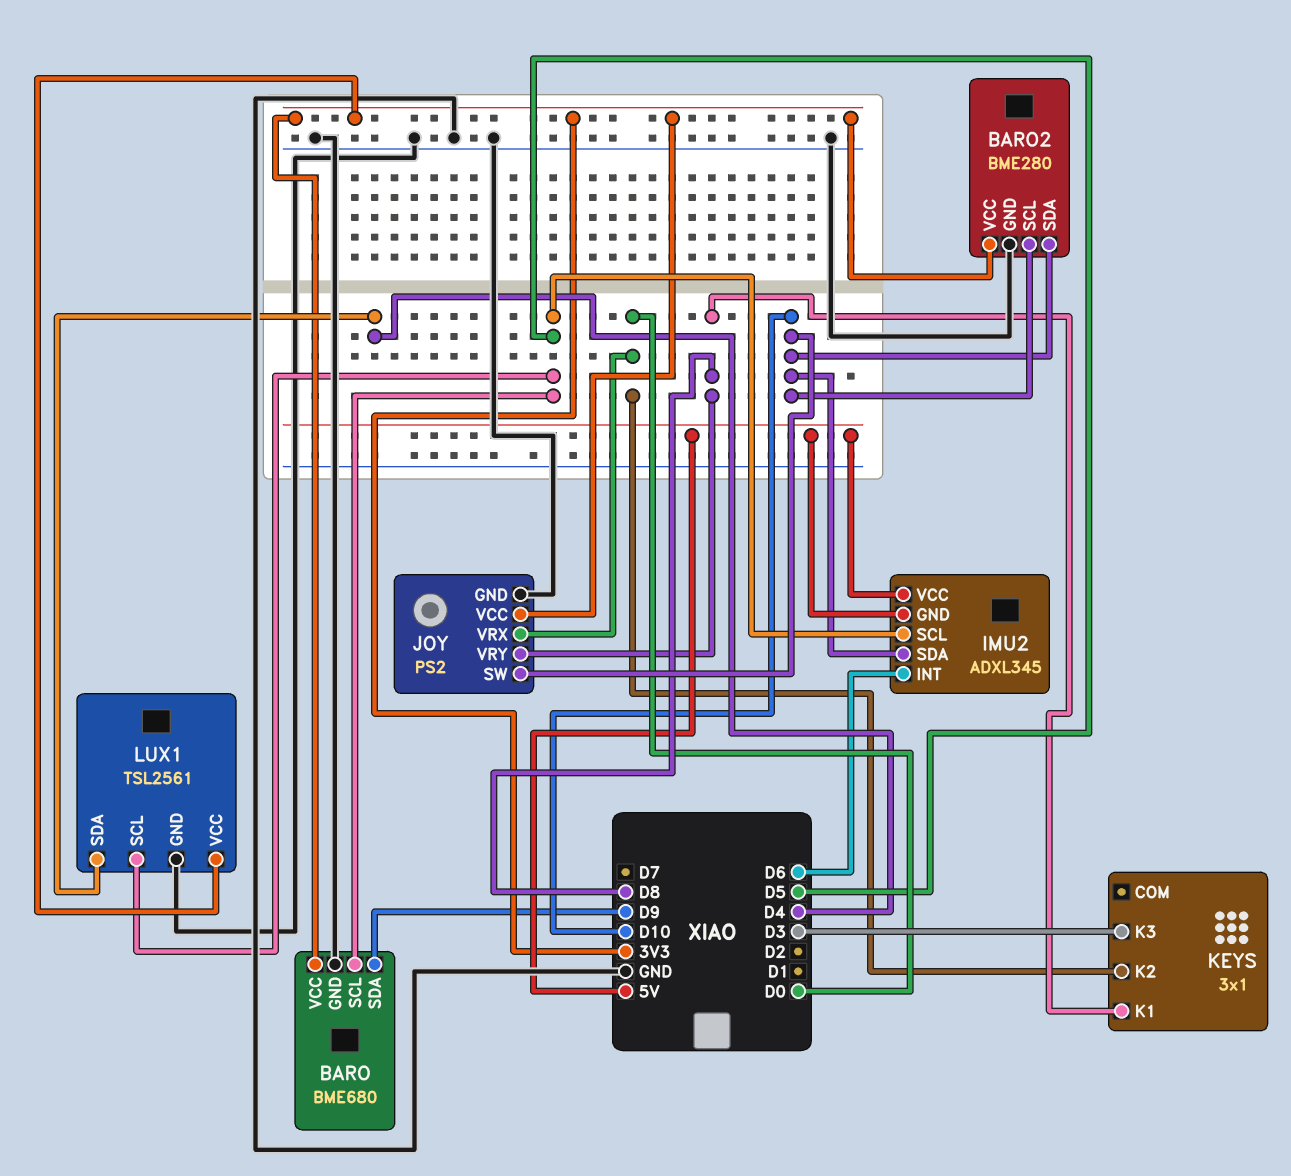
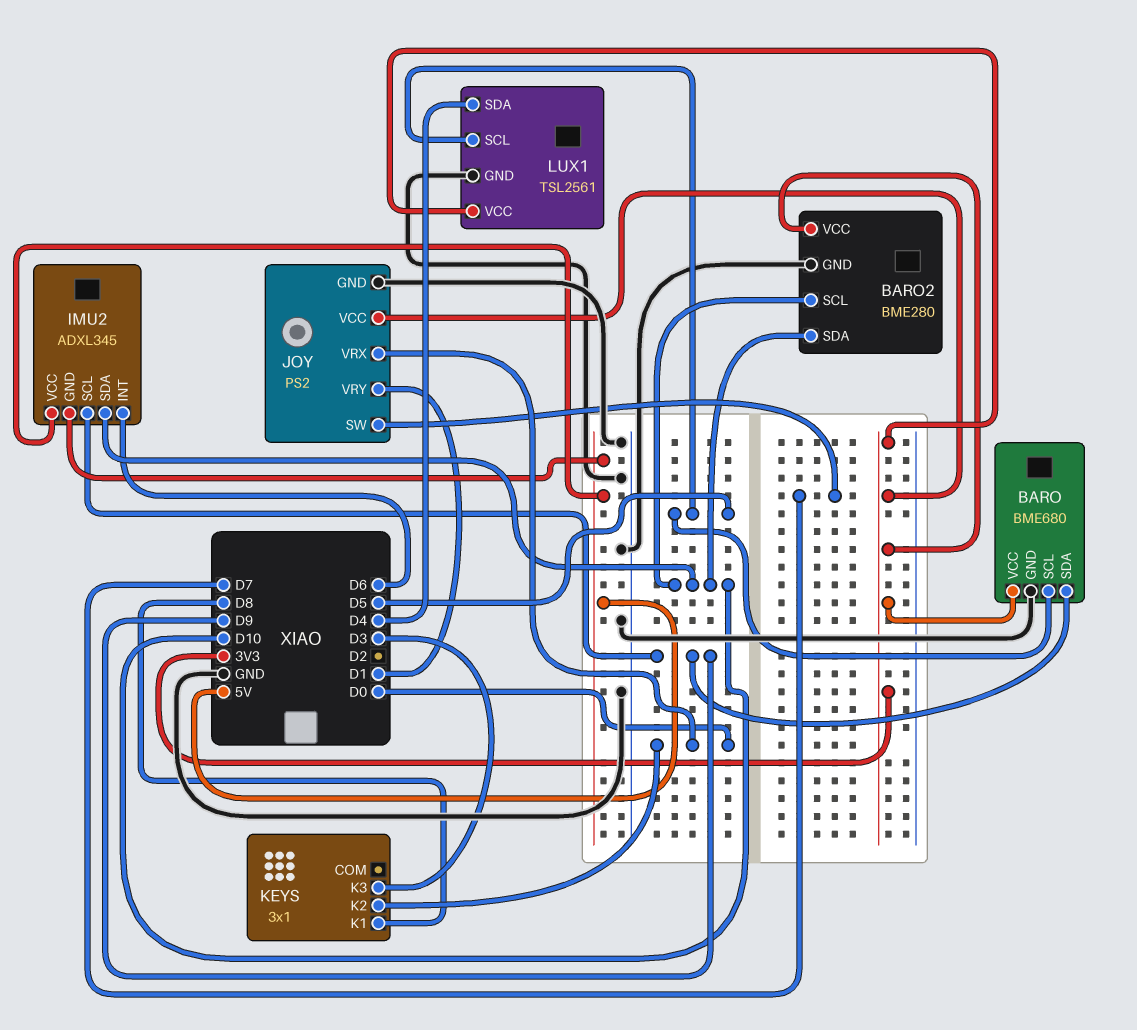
IMU2 pin SCL: D5 -> D9
JOY pin SW: D10 -> D7
JOY pin VRY: D8 -> D1

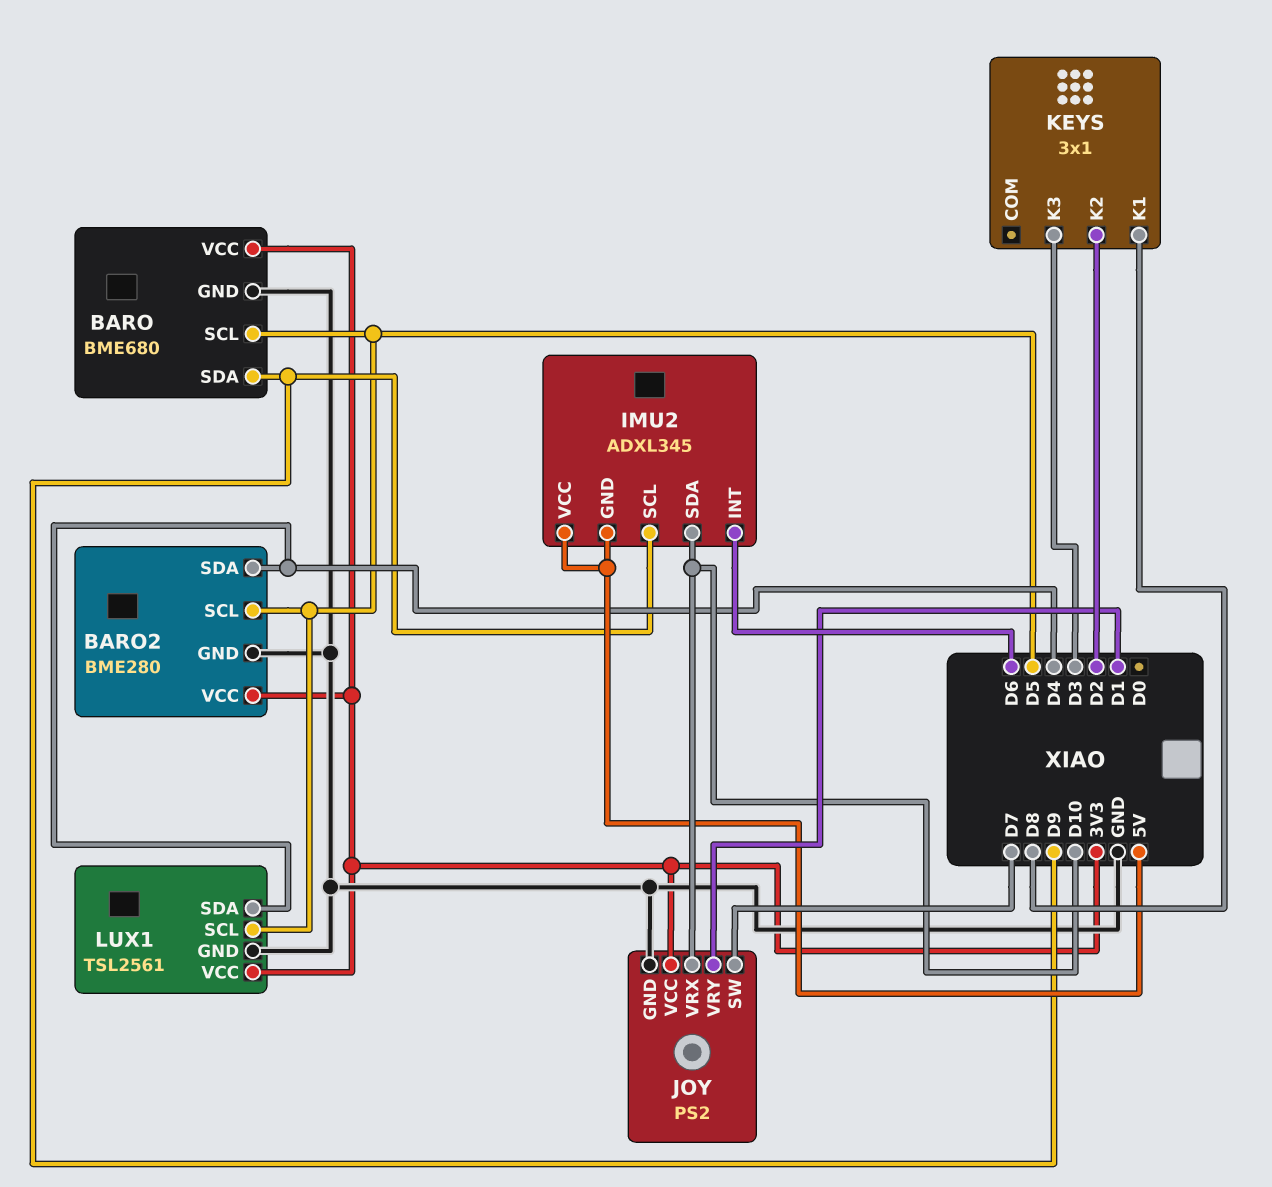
BARO2 pin SCL: D10 -> D5
BARO2 pin SDA: D10 -> D4
JOY pin VRX: D0 -> D10
KEYS pin K2: D0 -> D2

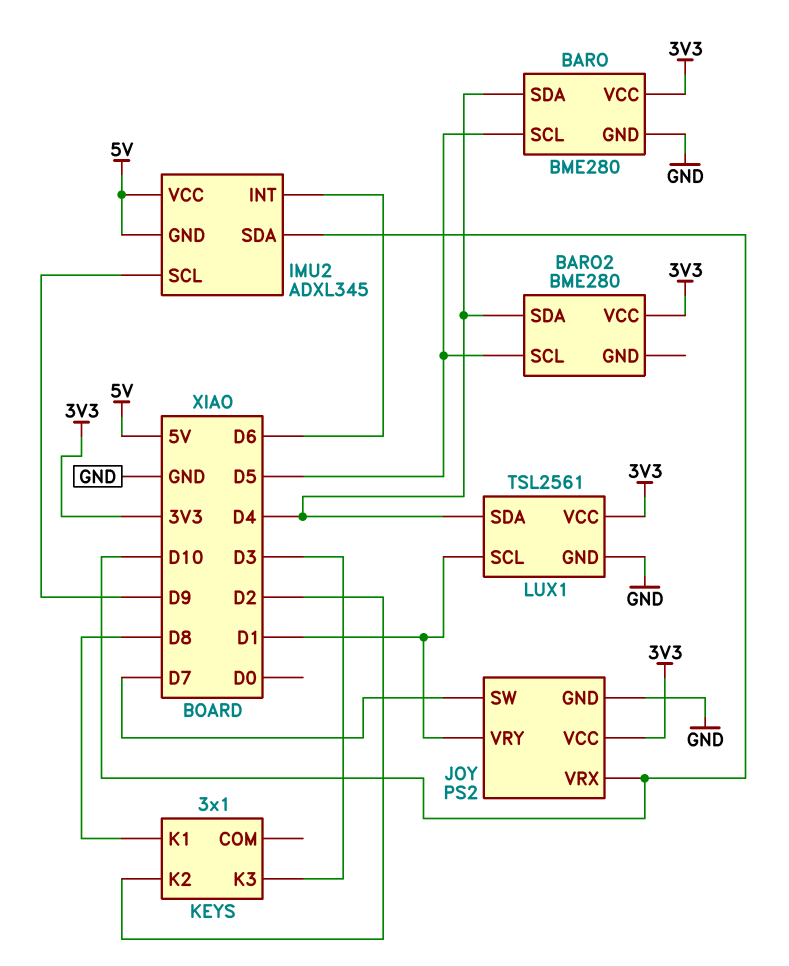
BARO: BME680 -> BME280
BARO pin SDA: D9 -> D4
BARO2 pin GND: GND -> none
LUX1 pin SCL: D5 -> D1

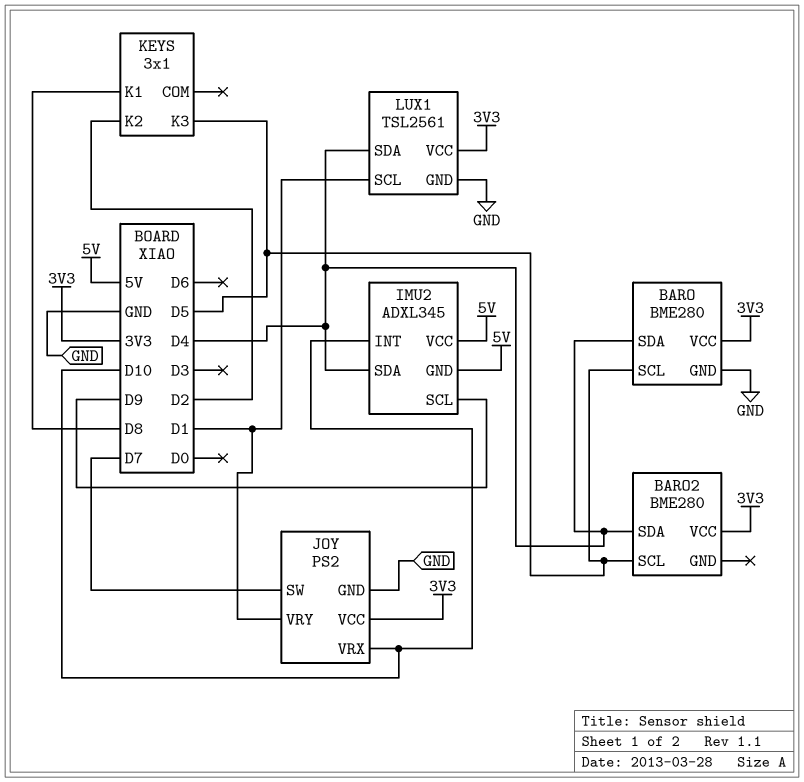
IMU2 pin INT: D6 -> D10
IMU2 pin SDA: D10 -> D4
KEYS pin K3: D3 -> D5

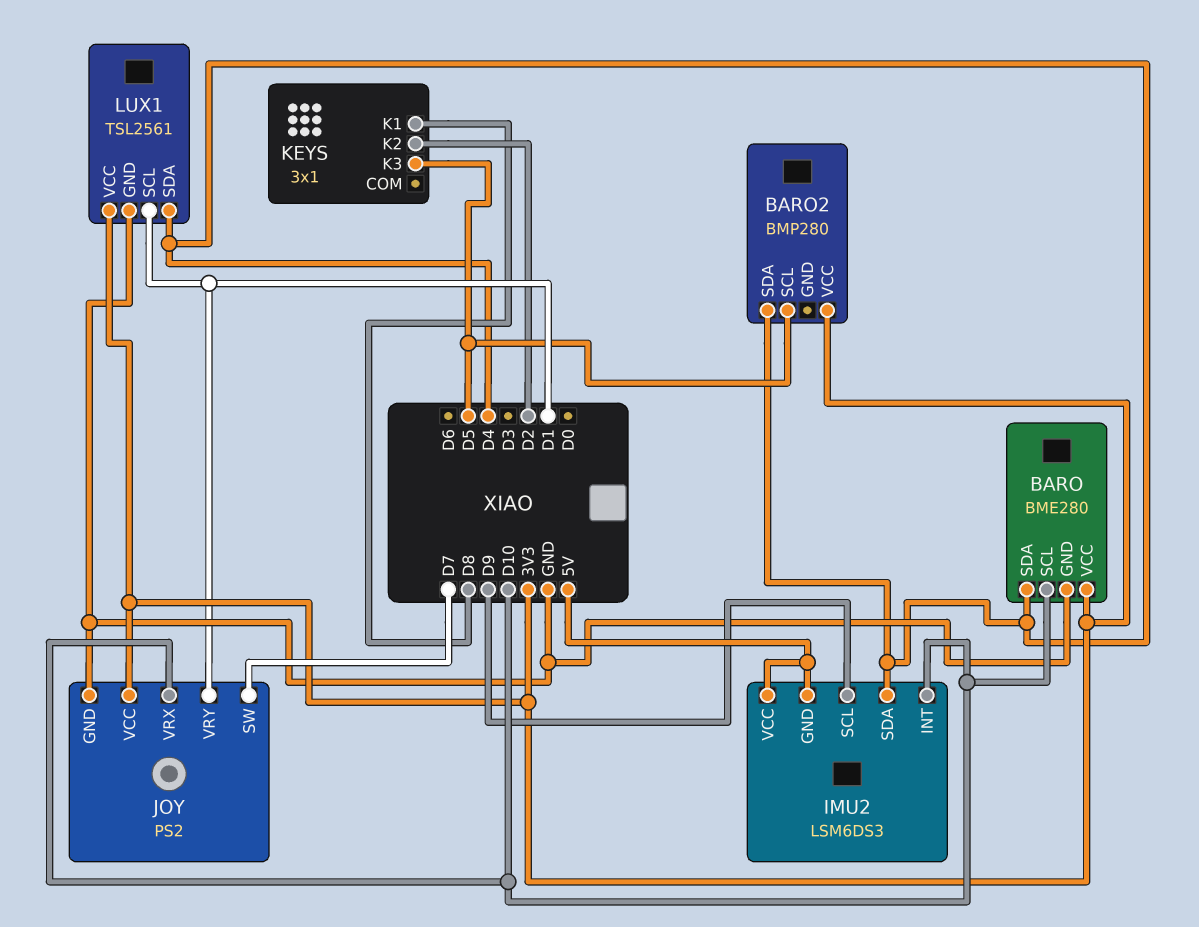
BARO pin SCL: D5 -> D10
BARO2: BME280 -> BMP280
IMU2: ADXL345 -> LSM6DS3

